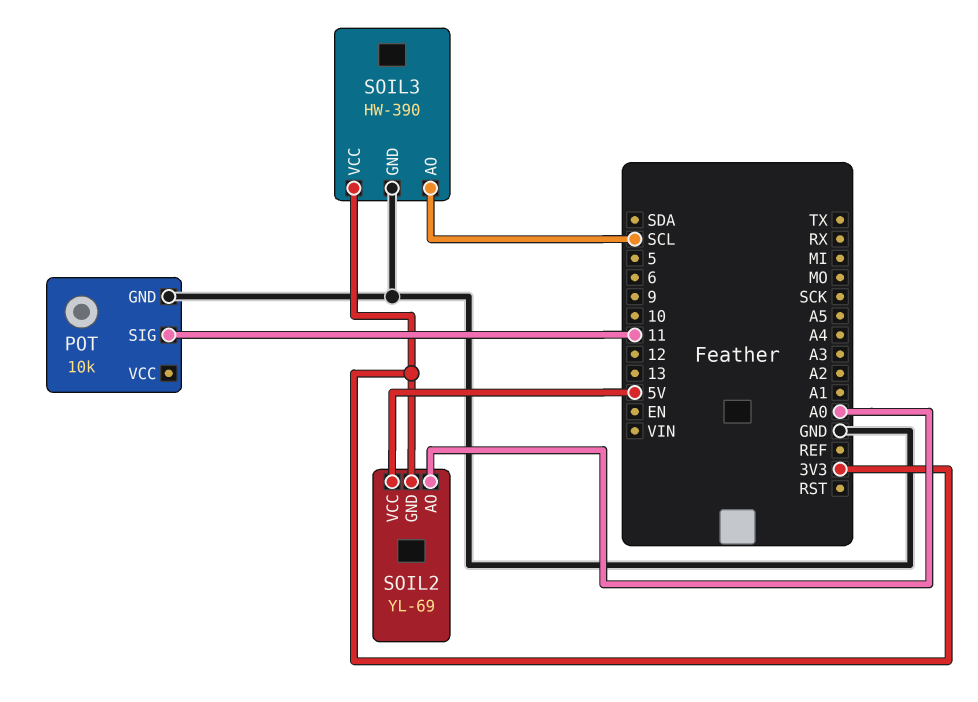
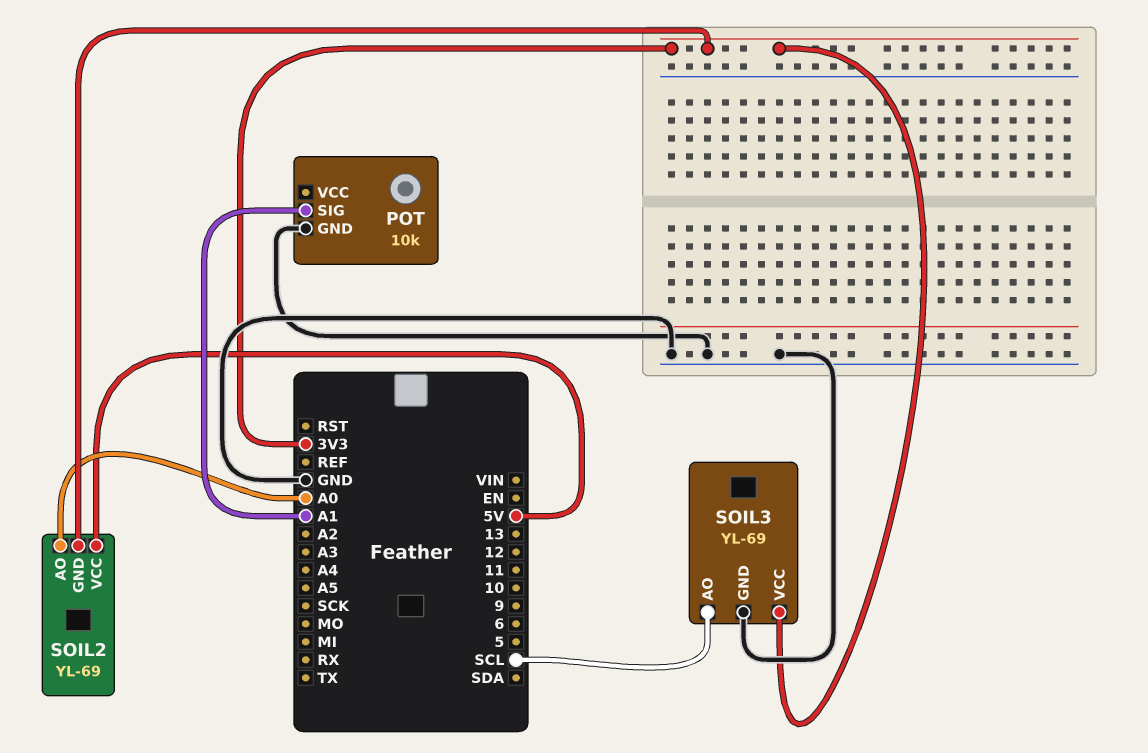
POT pin SIG: 11 -> A1
SOIL3: HW-390 -> YL-69

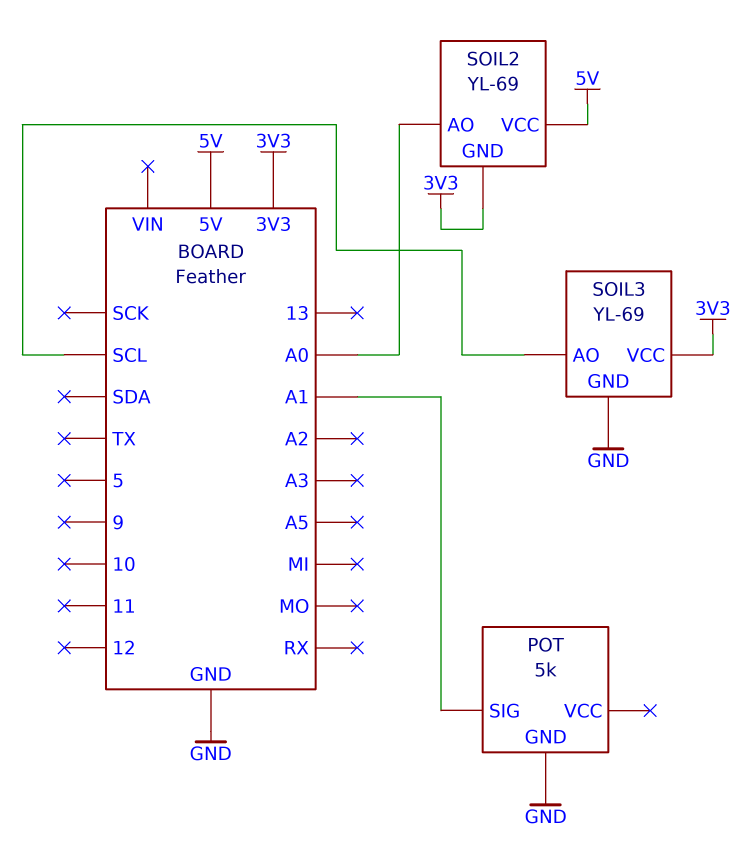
POT: 10k -> 5k

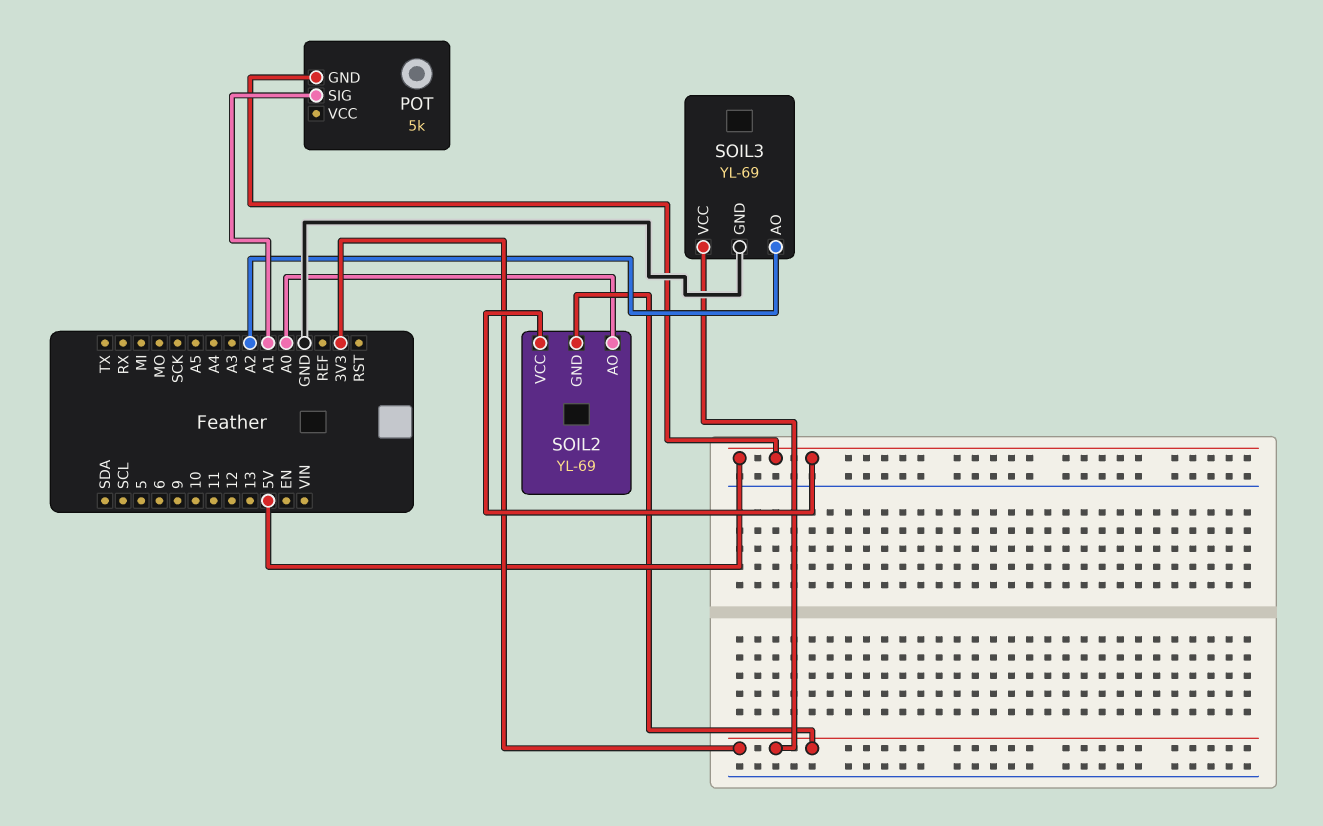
POT pin GND: GND -> 5V
SOIL3 pin AO: SCL -> A2

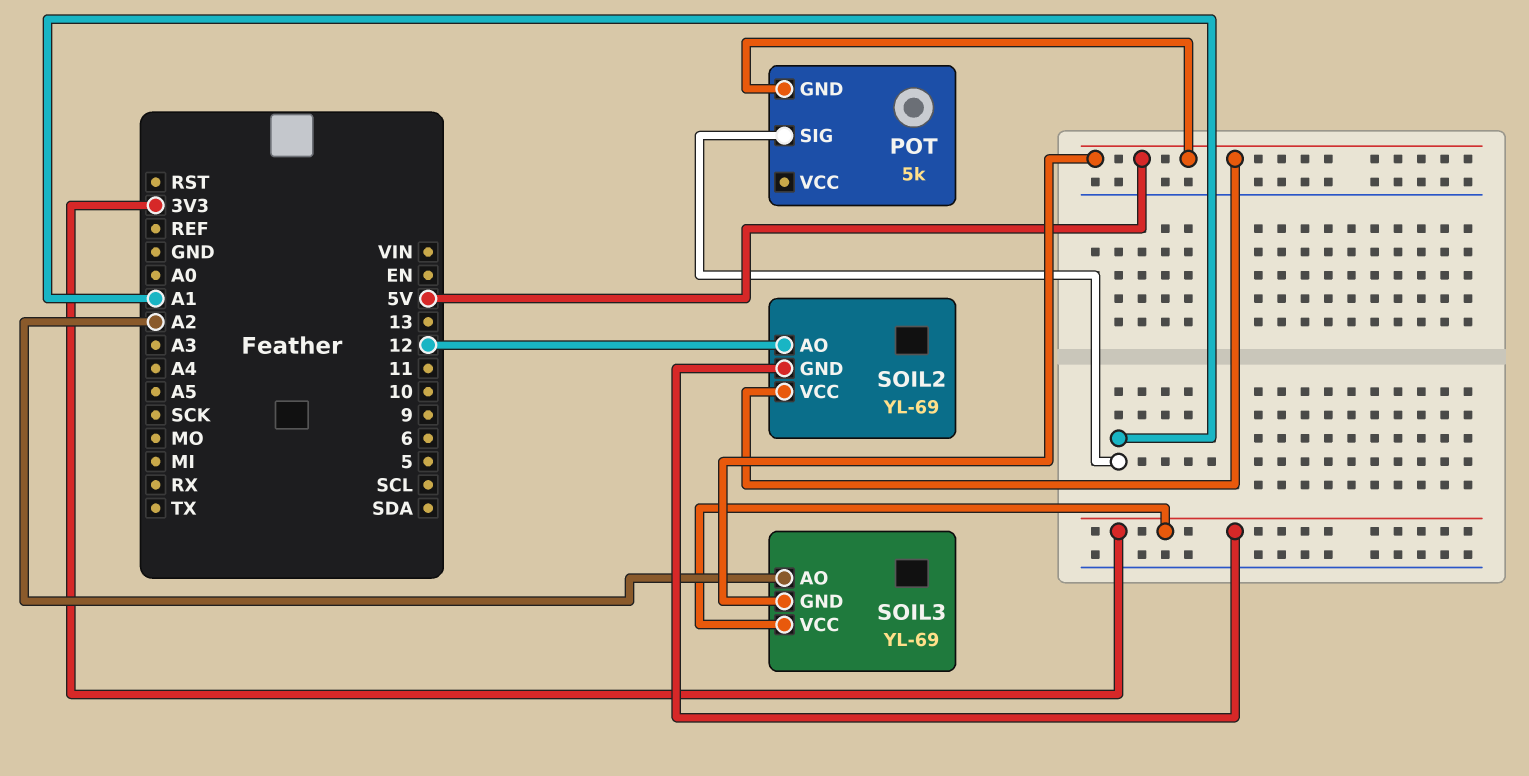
SOIL2 pin AO: A0 -> 12
SOIL3 pin GND: GND -> 5V

